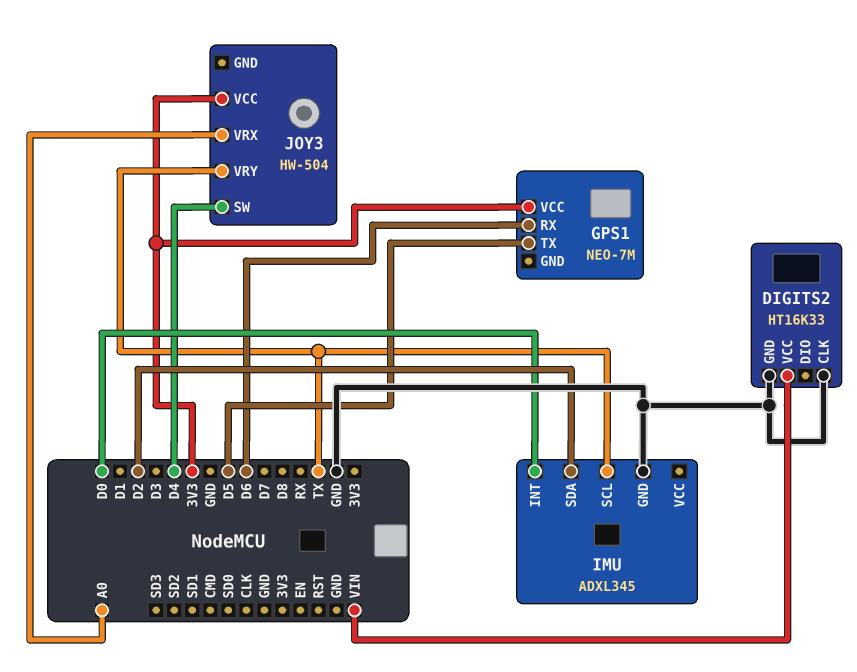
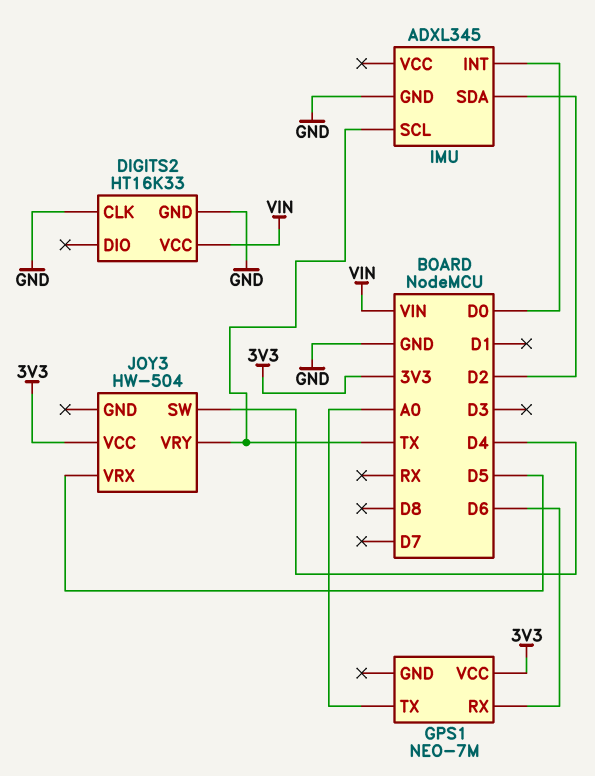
GPS1 pin TX: D5 -> A0
JOY3 pin VRX: A0 -> D5

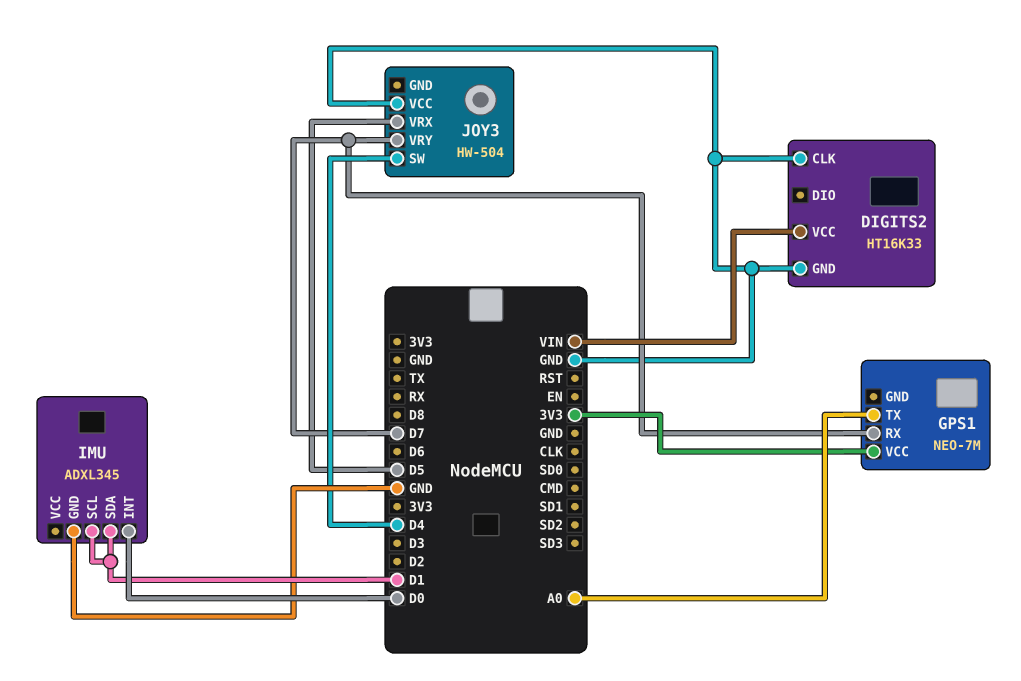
GPS1 pin RX: D6 -> D7
IMU pin SCL: TX -> D1
IMU pin SDA: D2 -> D1
JOY3 pin VCC: 3V3 -> GND
JOY3 pin VRY: TX -> D7

